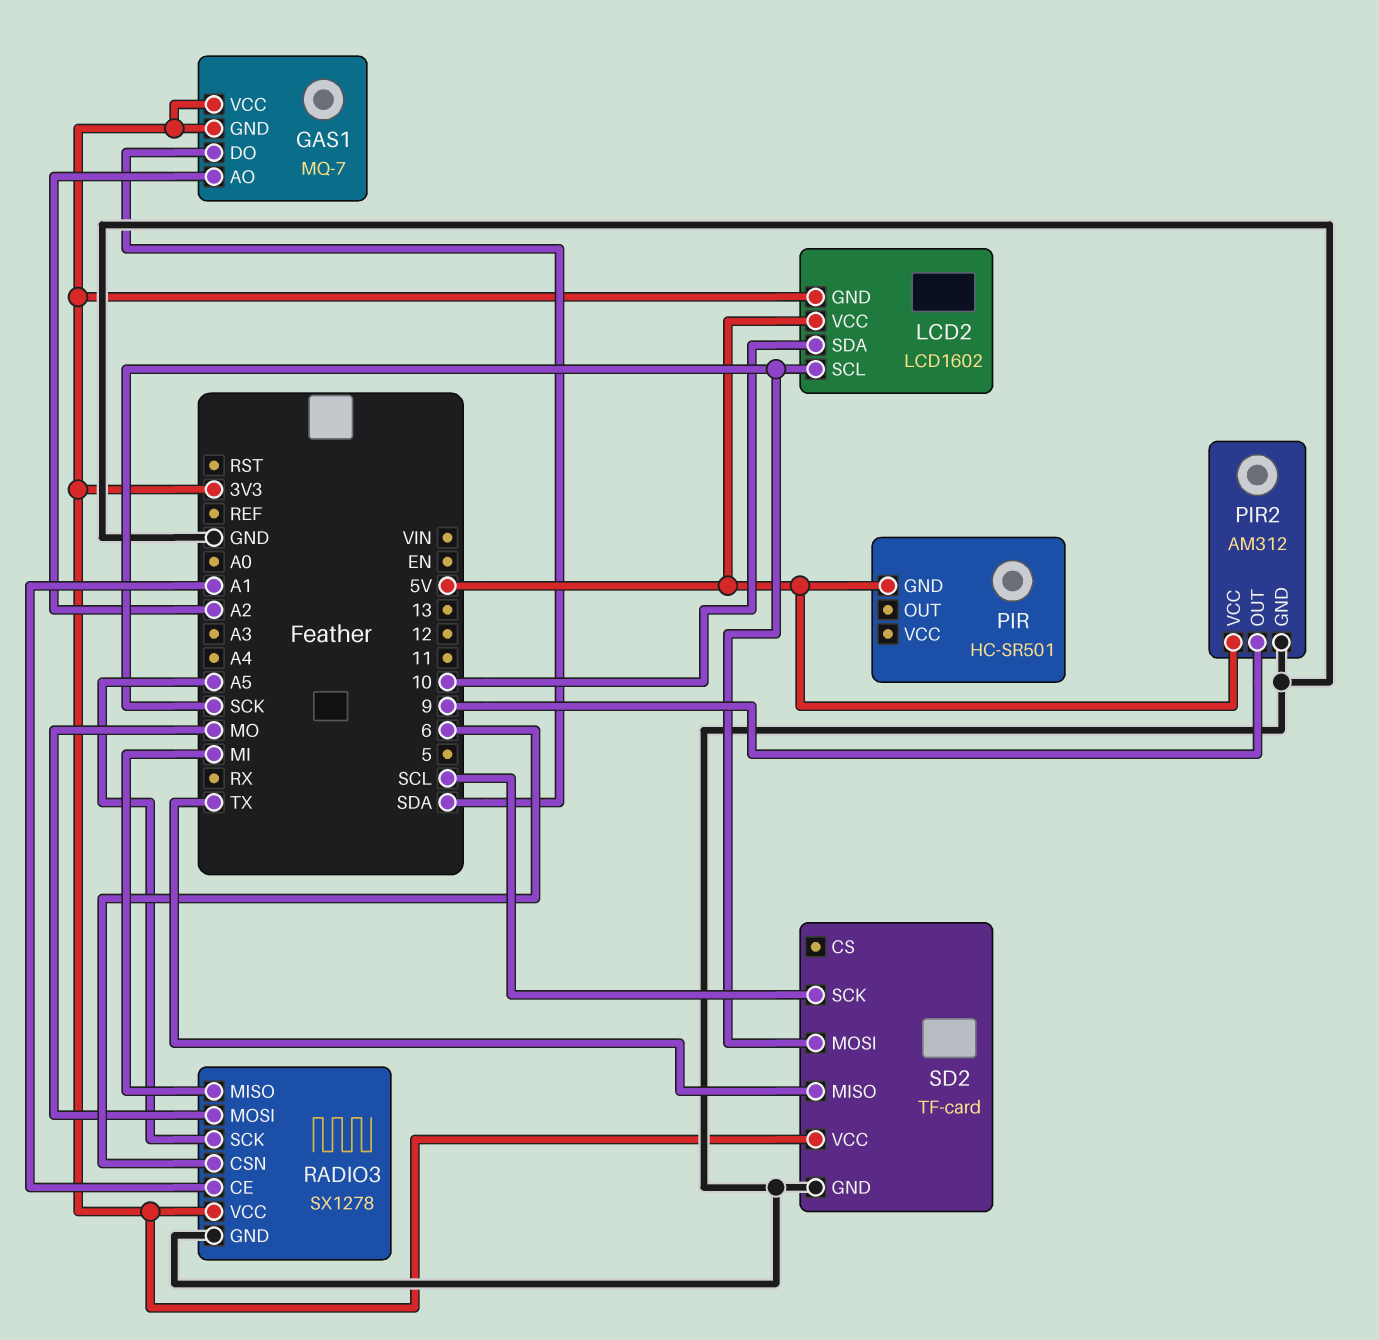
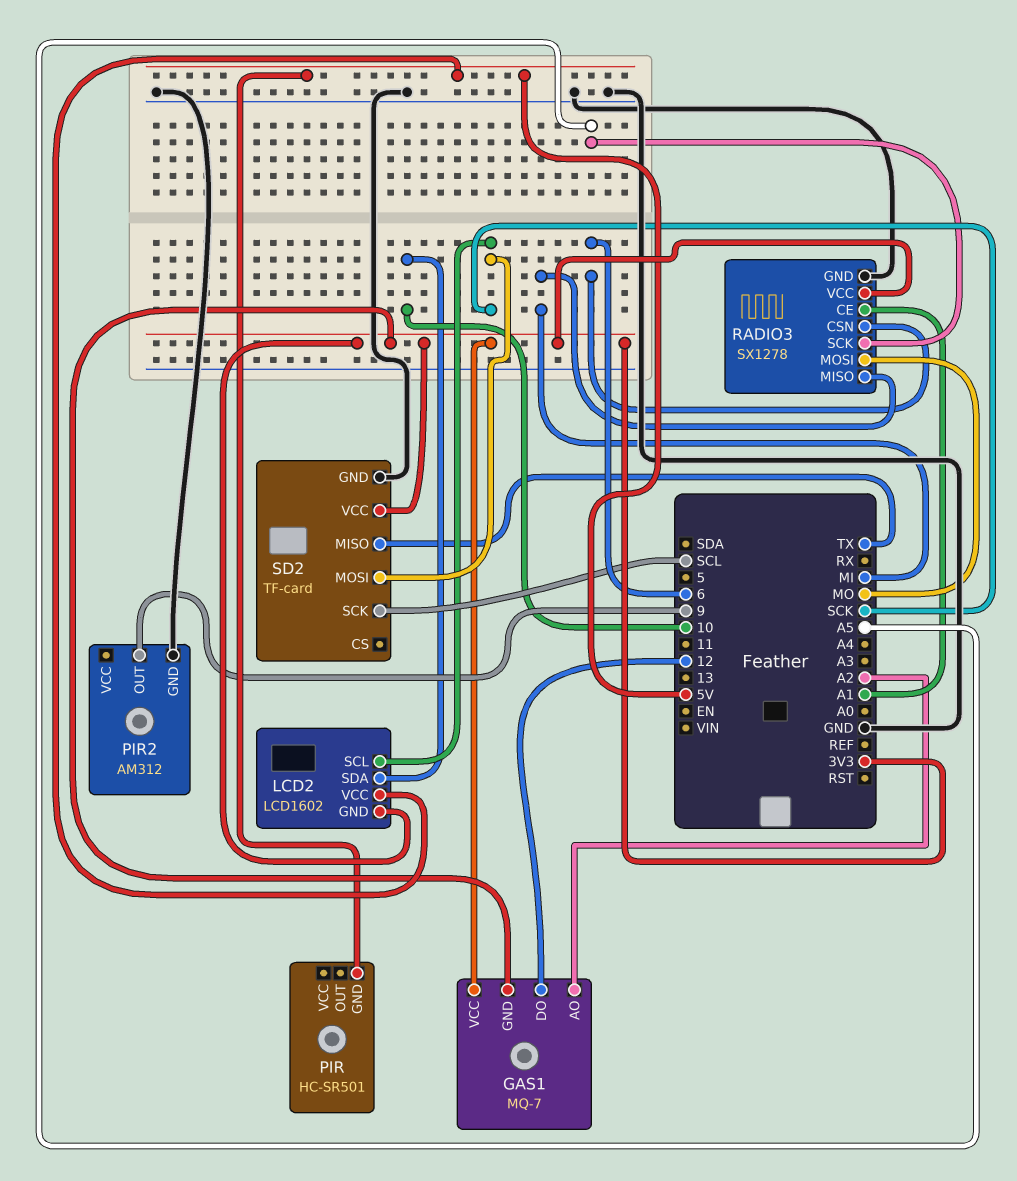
GAS1 pin DO: SDA -> 12
PIR2 pin VCC: 5V -> none

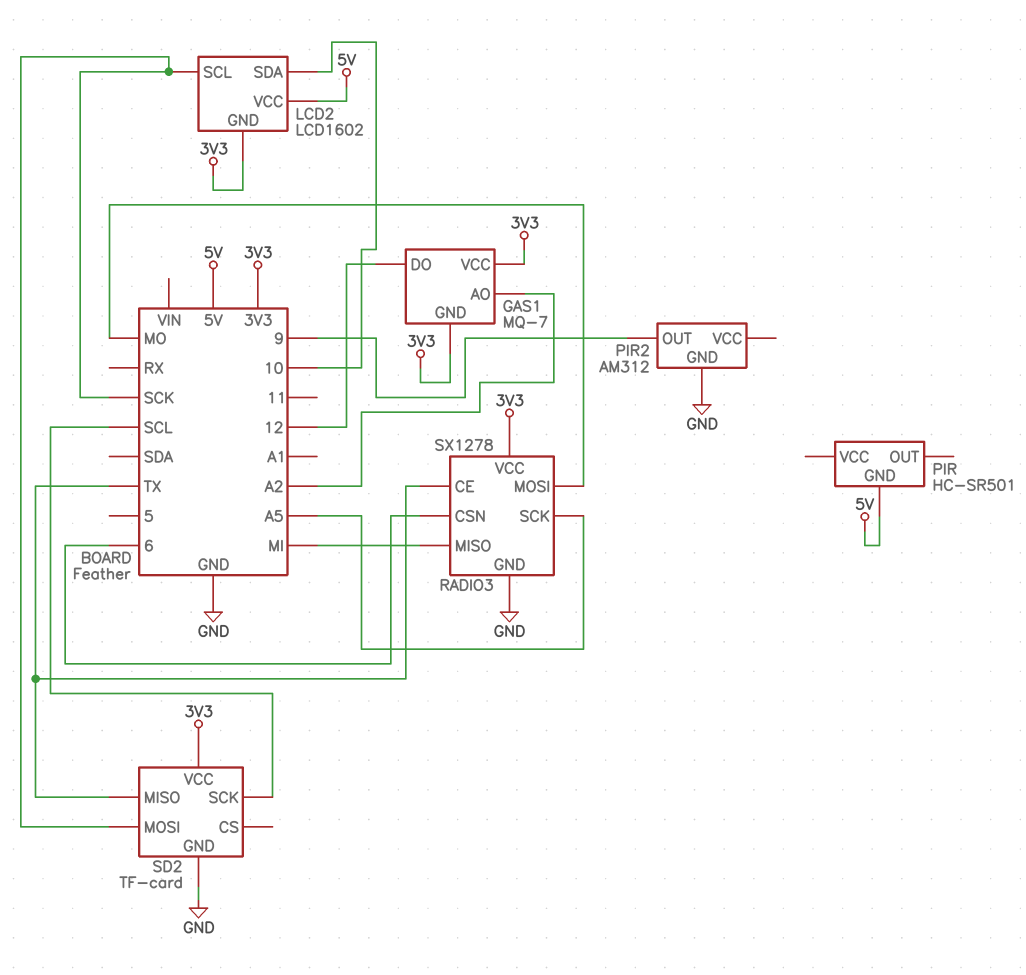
RADIO3 pin CE: A1 -> TX

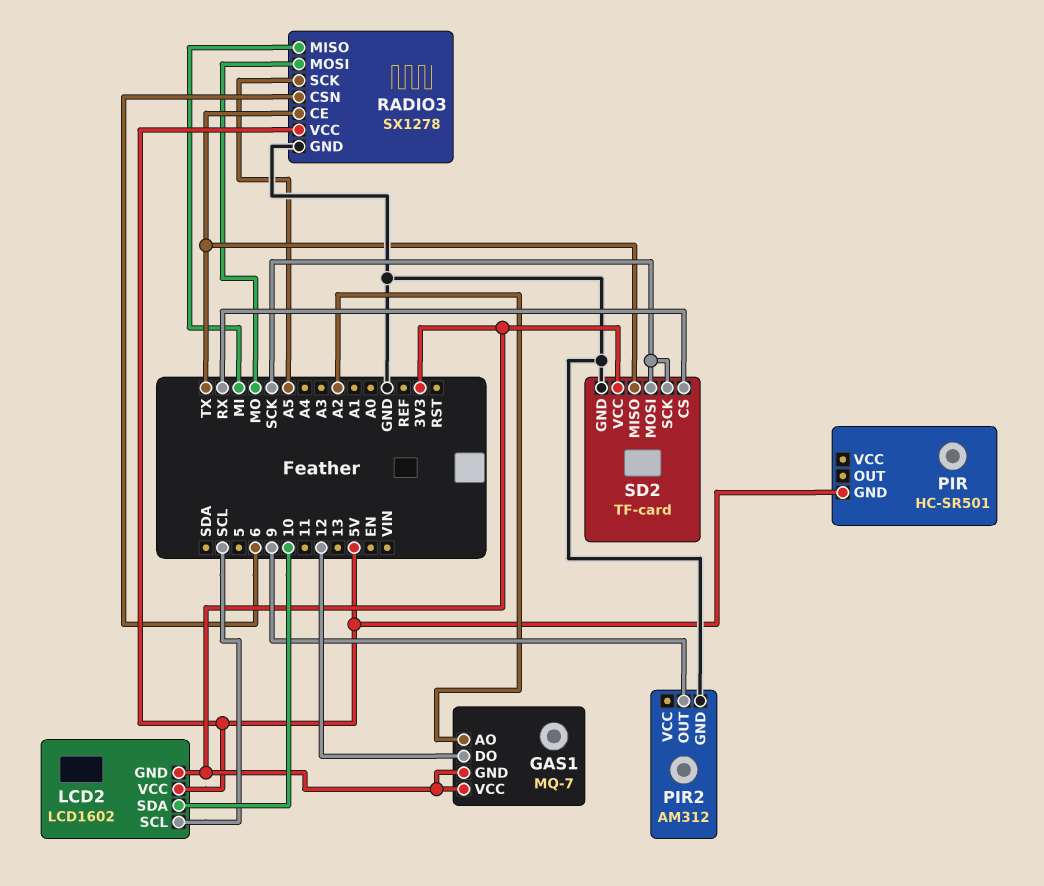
LCD2 pin SCL: SCK -> SCL
RADIO3 pin VCC: 3V3 -> 5V
SD2 pin CS: none -> RX
SD2 pin SCK: SCL -> SCK

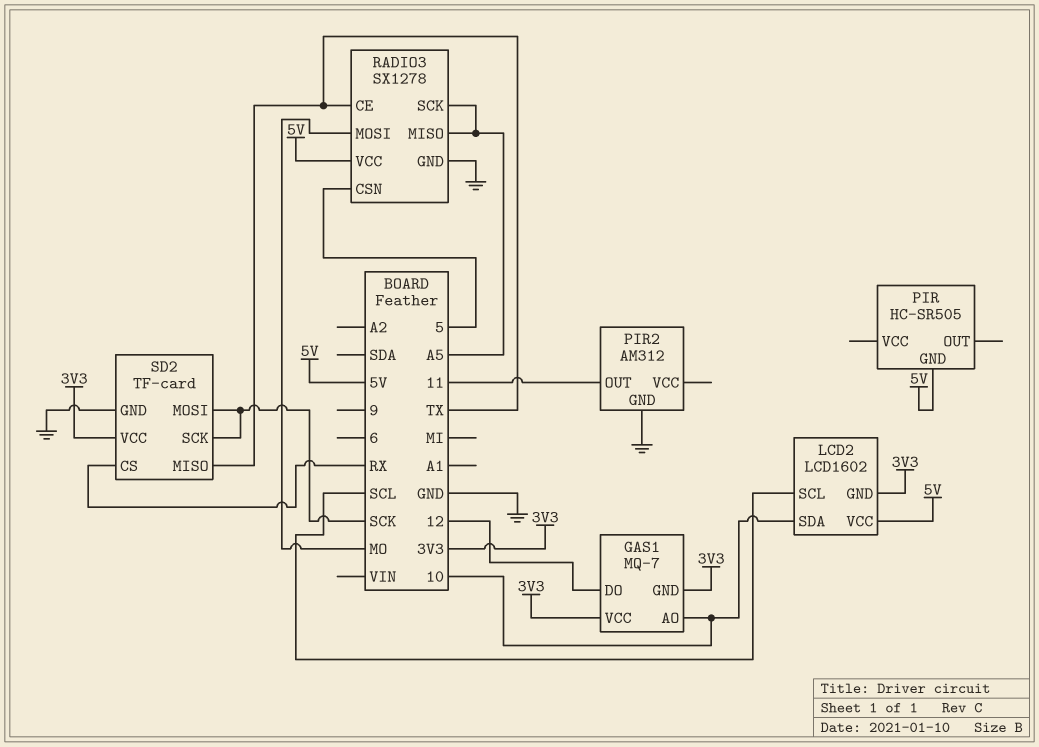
GAS1 pin AO: A2 -> 10
PIR: HC-SR501 -> HC-SR505
PIR2 pin OUT: 9 -> 11
RADIO3 pin CSN: 6 -> 5
RADIO3 pin MISO: MI -> A5

